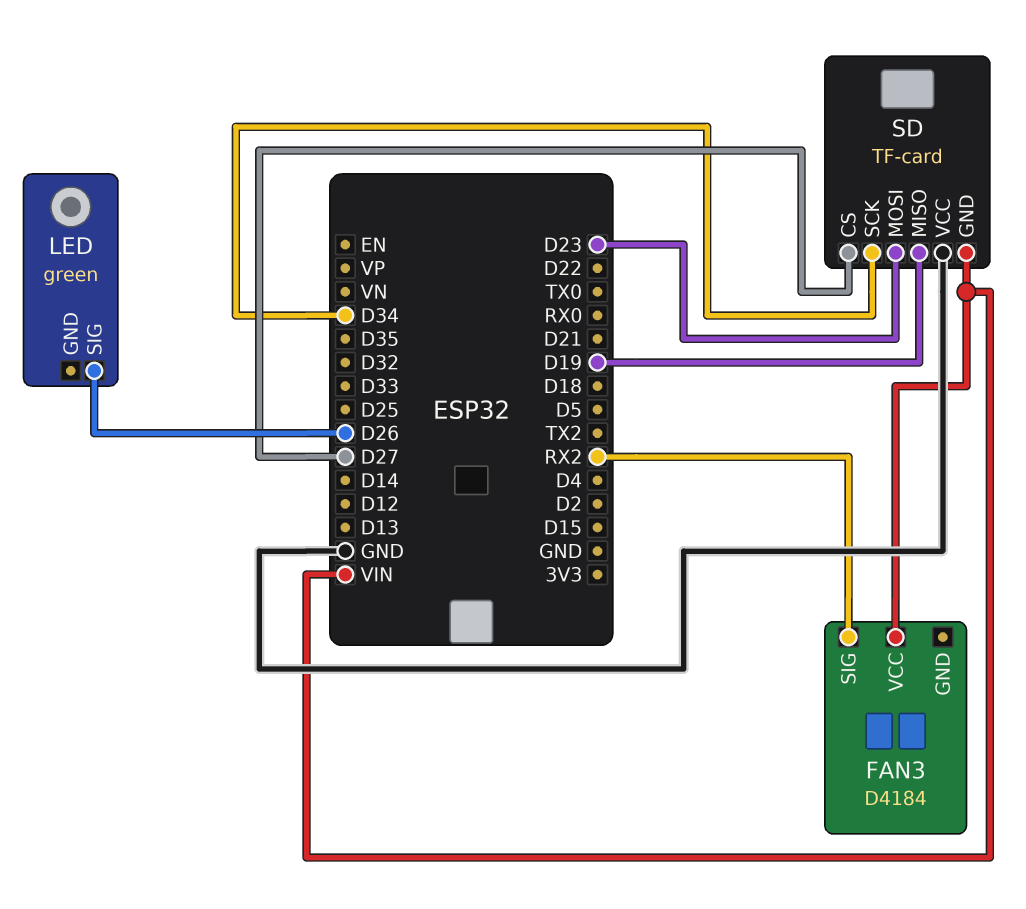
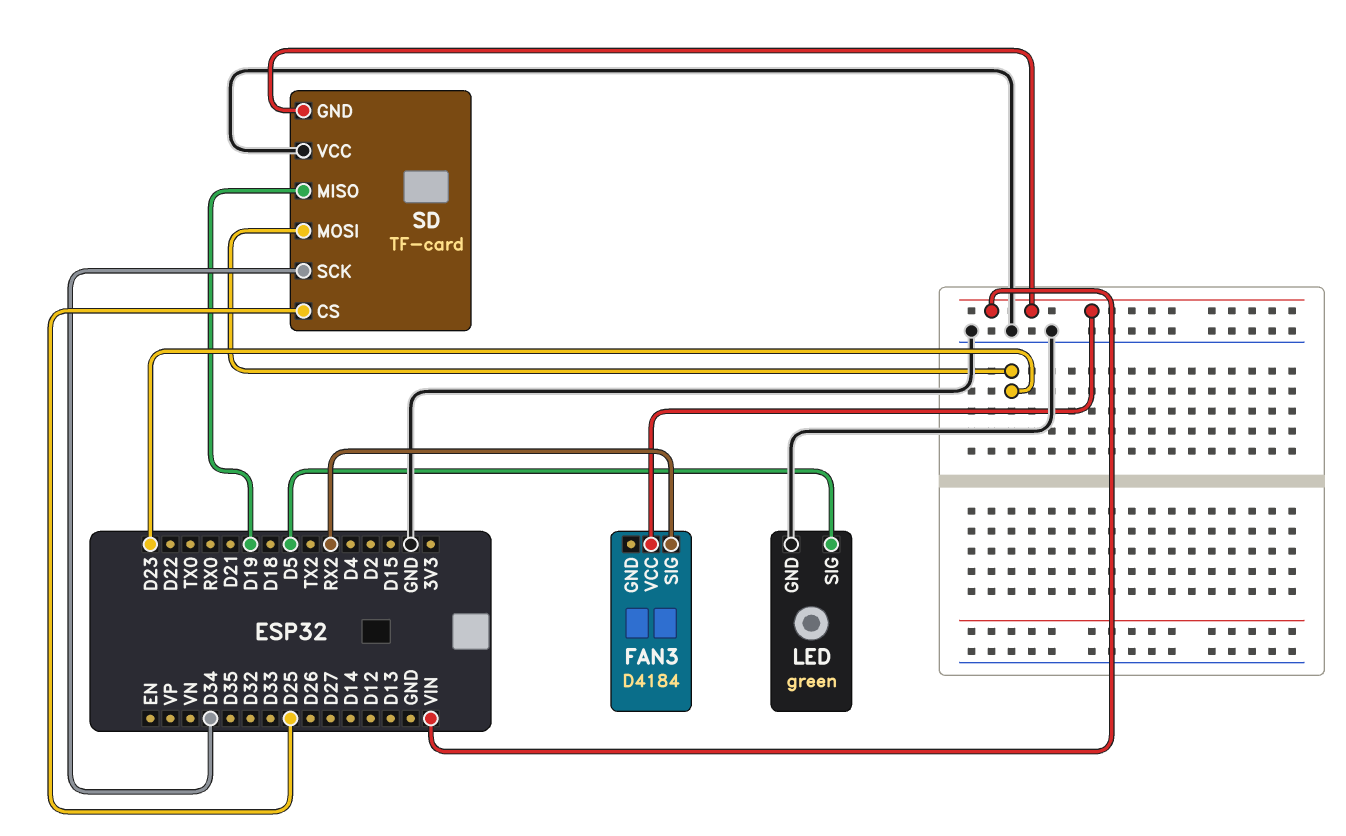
LED pin GND: none -> GND
LED pin SIG: D26 -> D5
SD pin CS: D27 -> D25

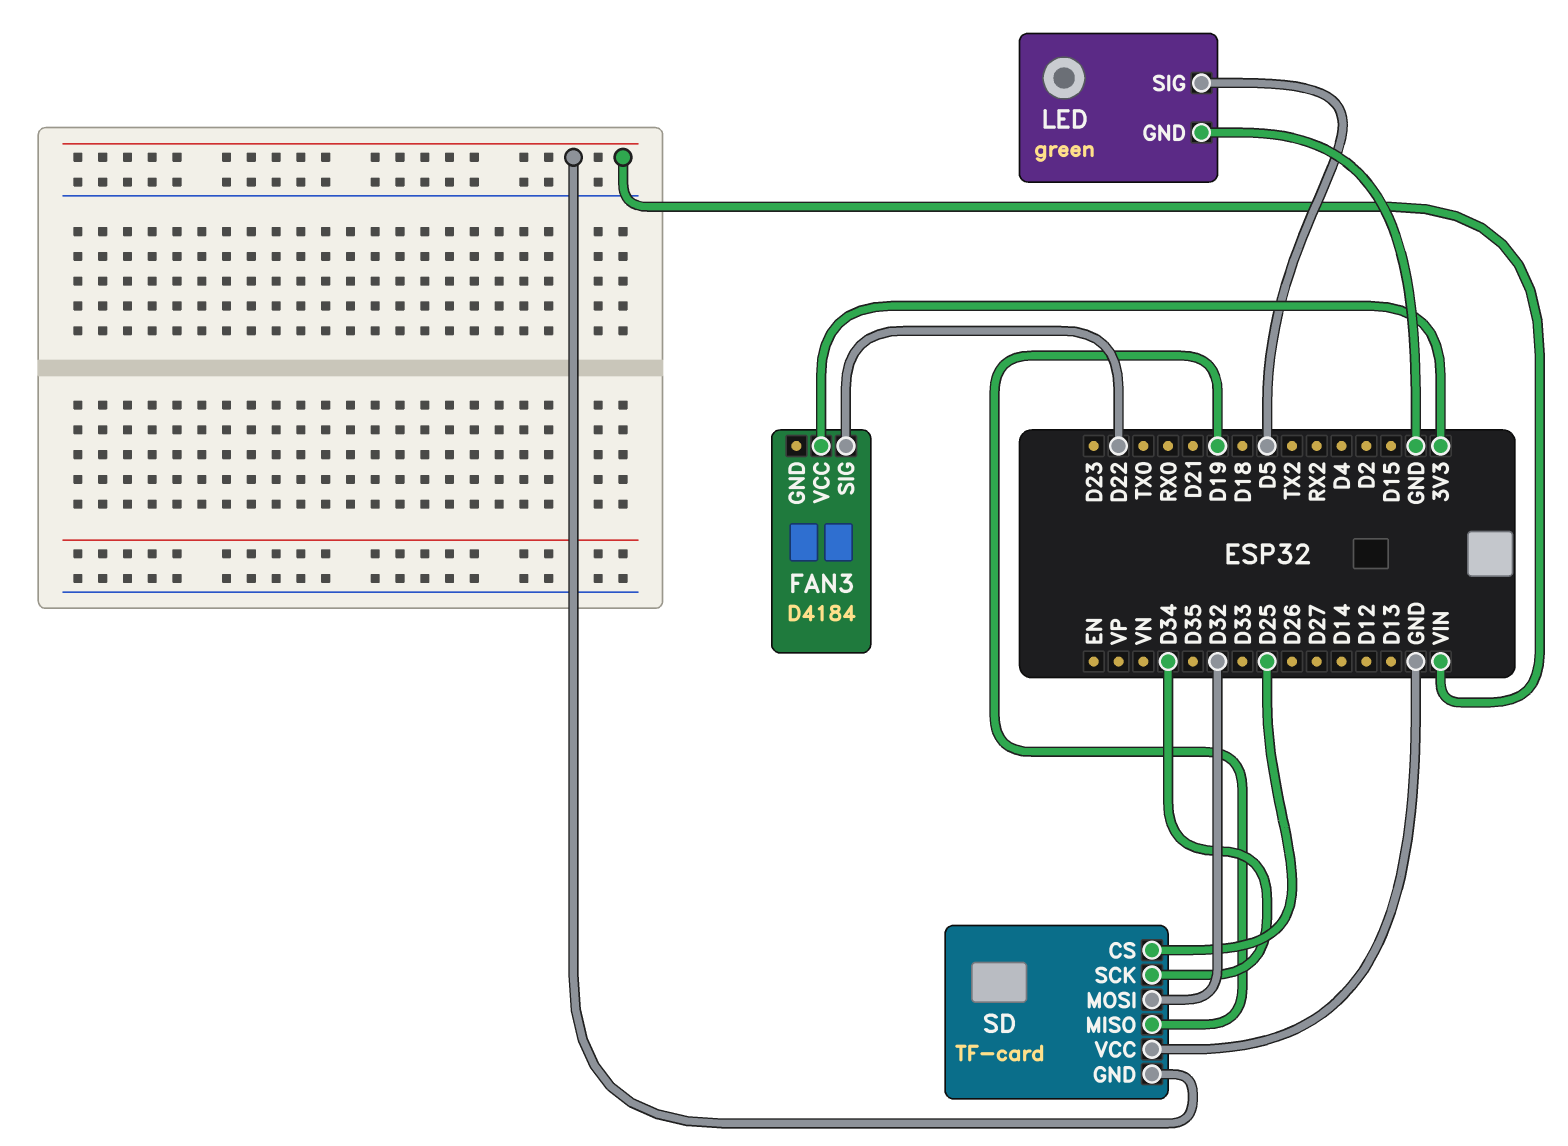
FAN3 pin SIG: RX2 -> D22
FAN3 pin VCC: VIN -> 3V3
SD pin MOSI: D23 -> D32

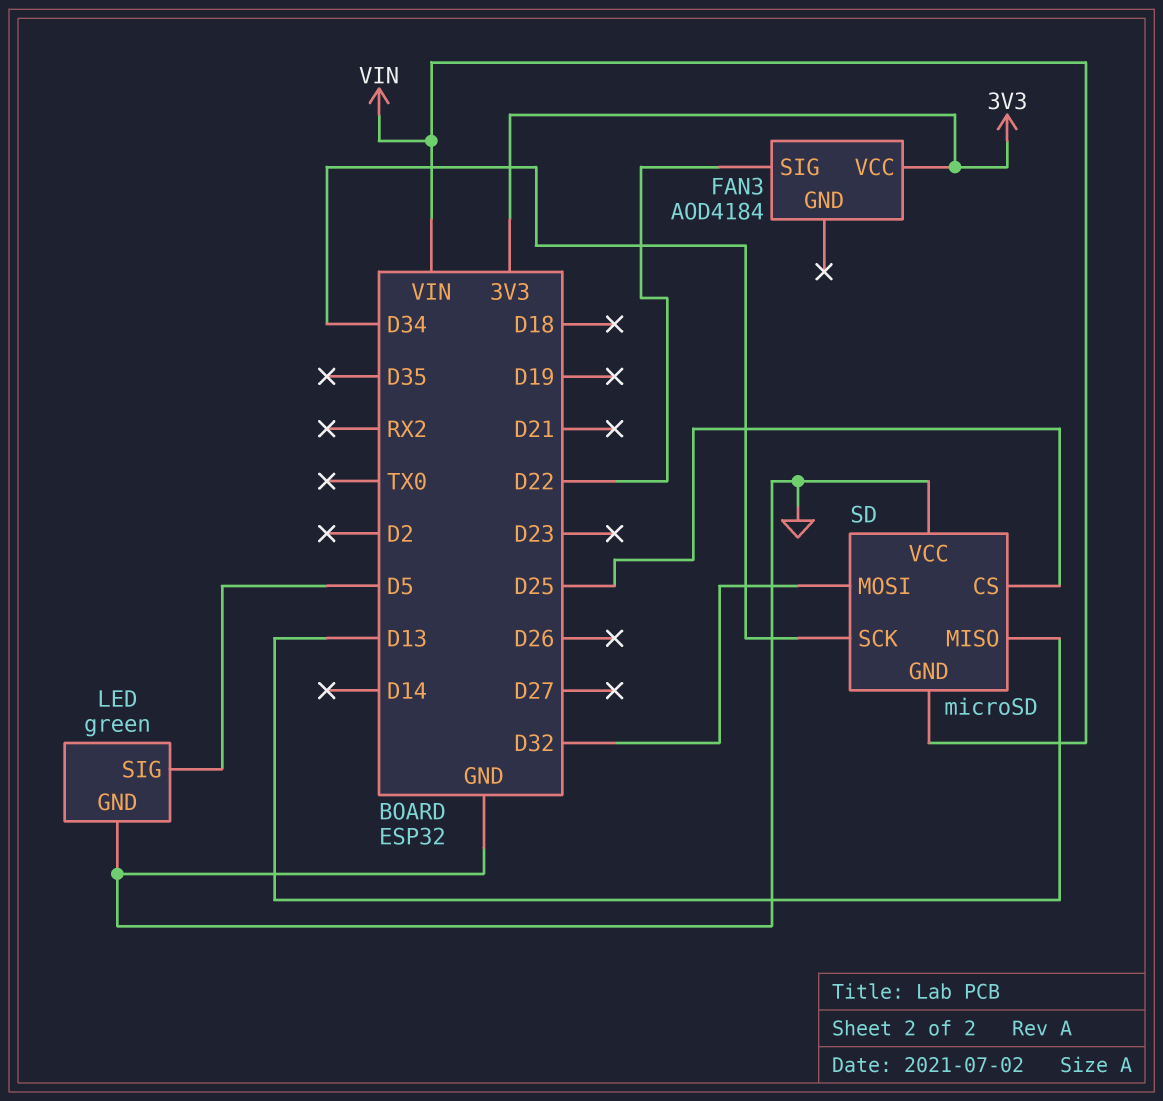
FAN3: D4184 -> AOD4184
SD: TF-card -> microSD
SD pin MISO: D19 -> D13

